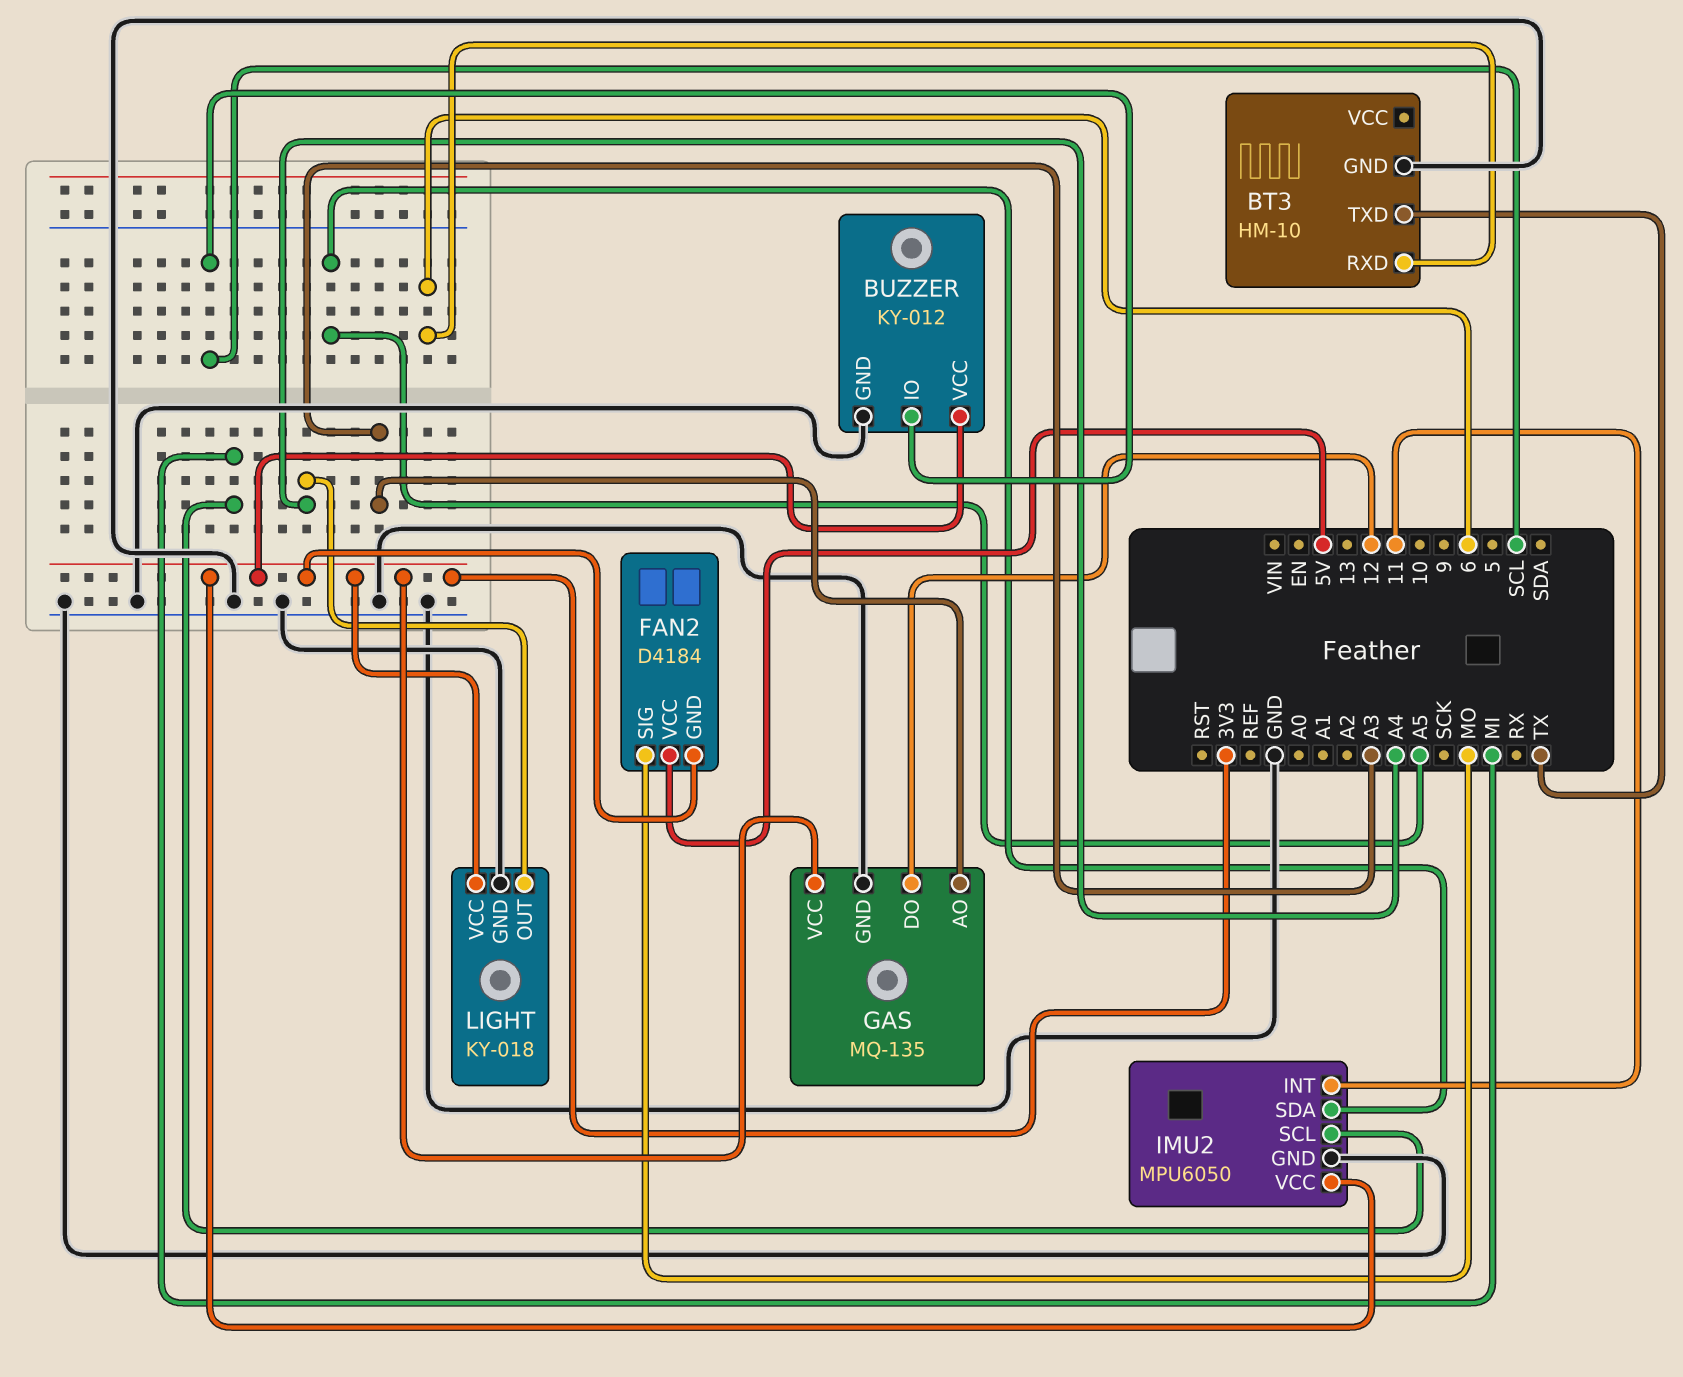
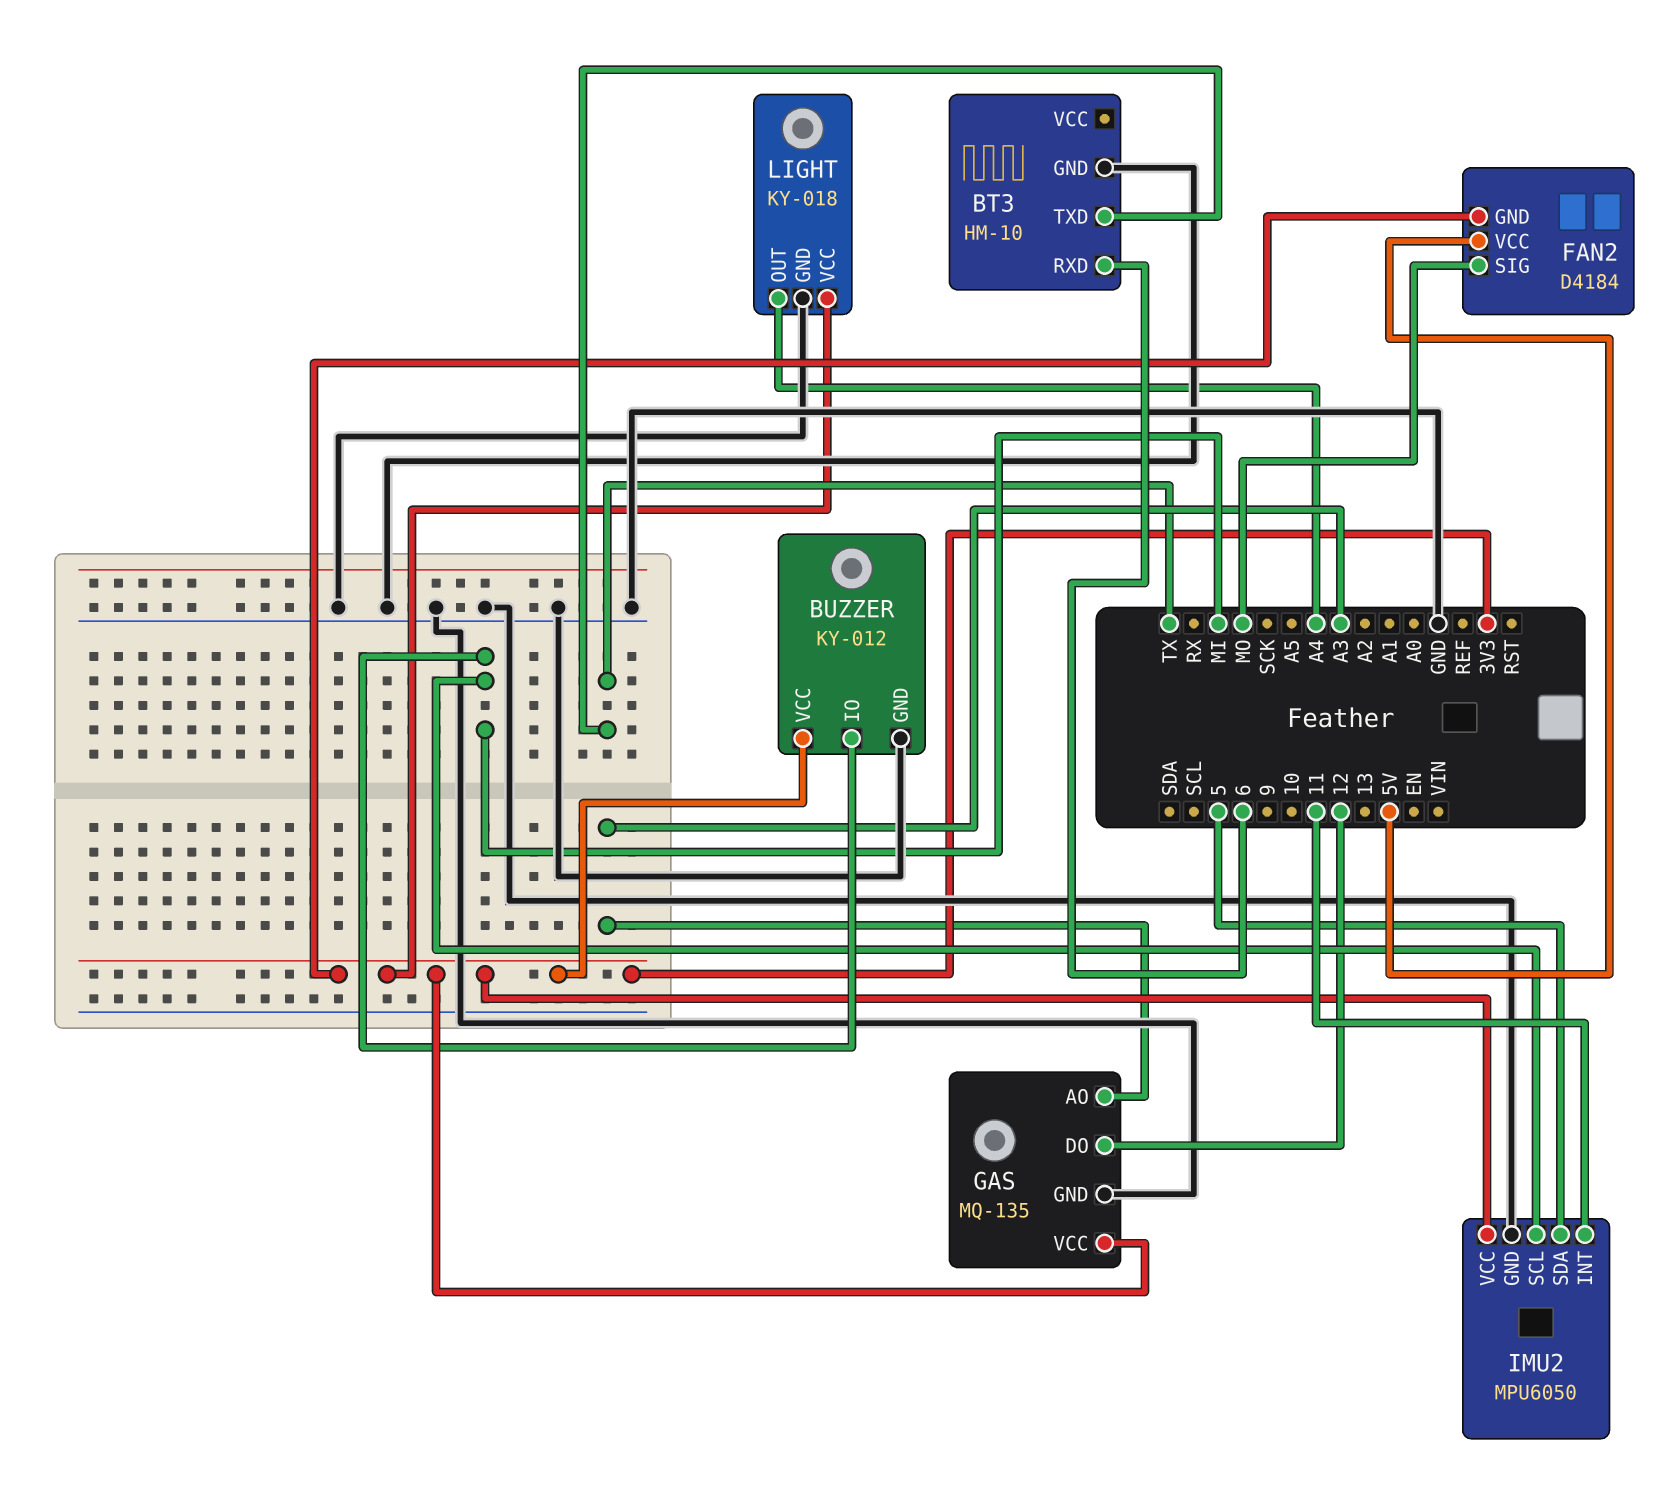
BUZZER pin IO: SCL -> MI
IMU2 pin SDA: A5 -> 5

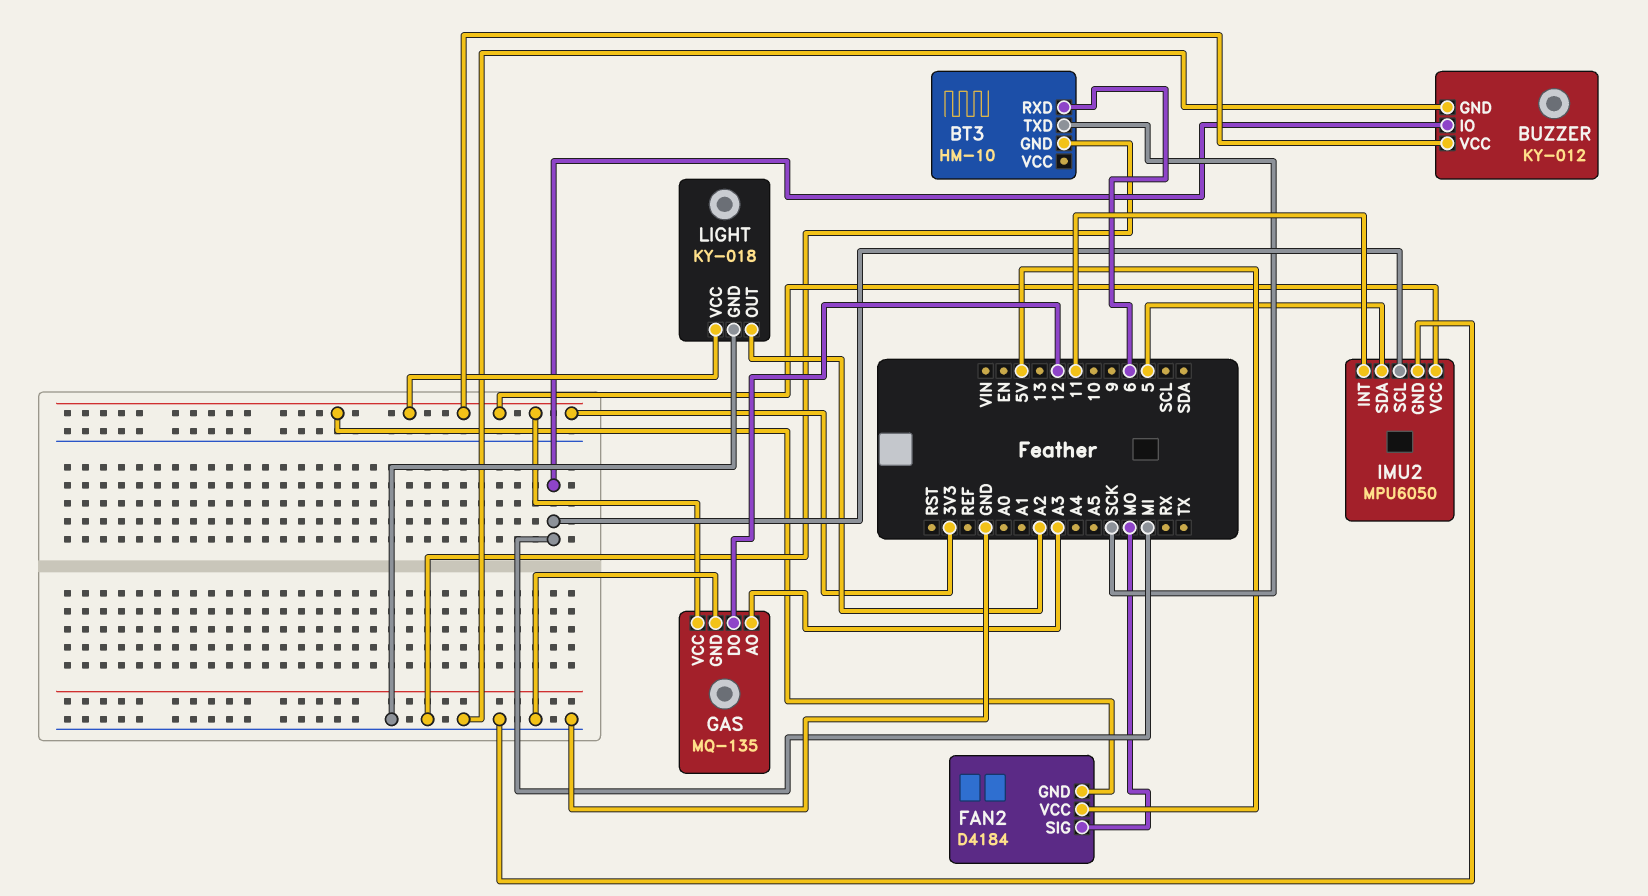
BT3 pin TXD: TX -> SCK
LIGHT pin OUT: A4 -> A2

